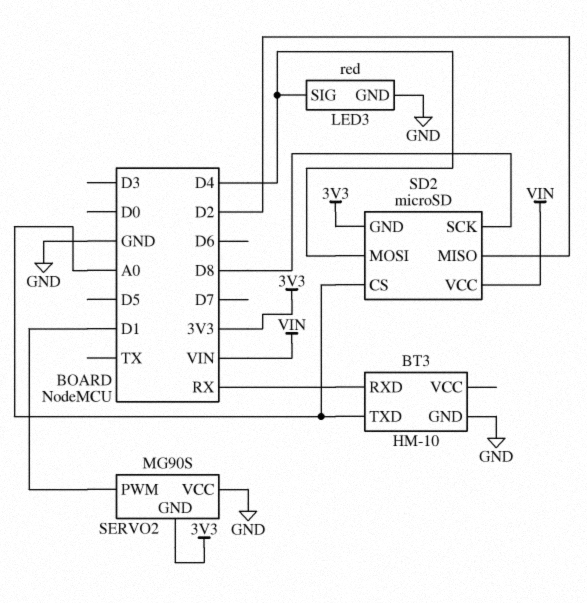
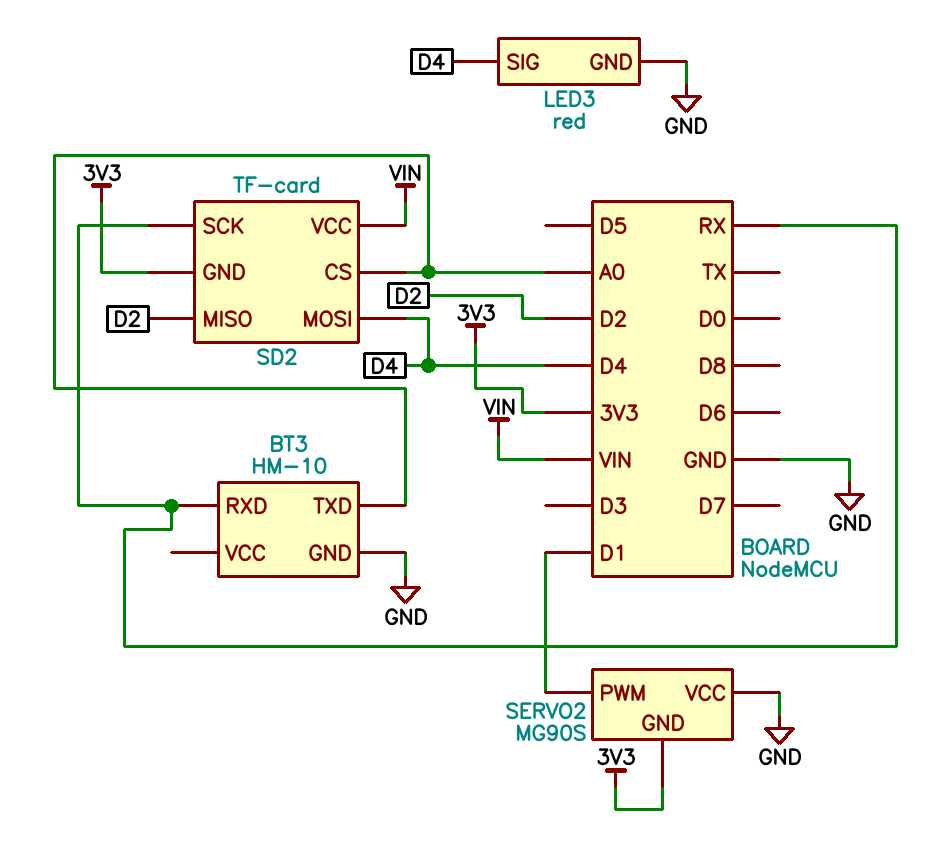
SD2: microSD -> TF-card
SD2 pin SCK: D8 -> RX

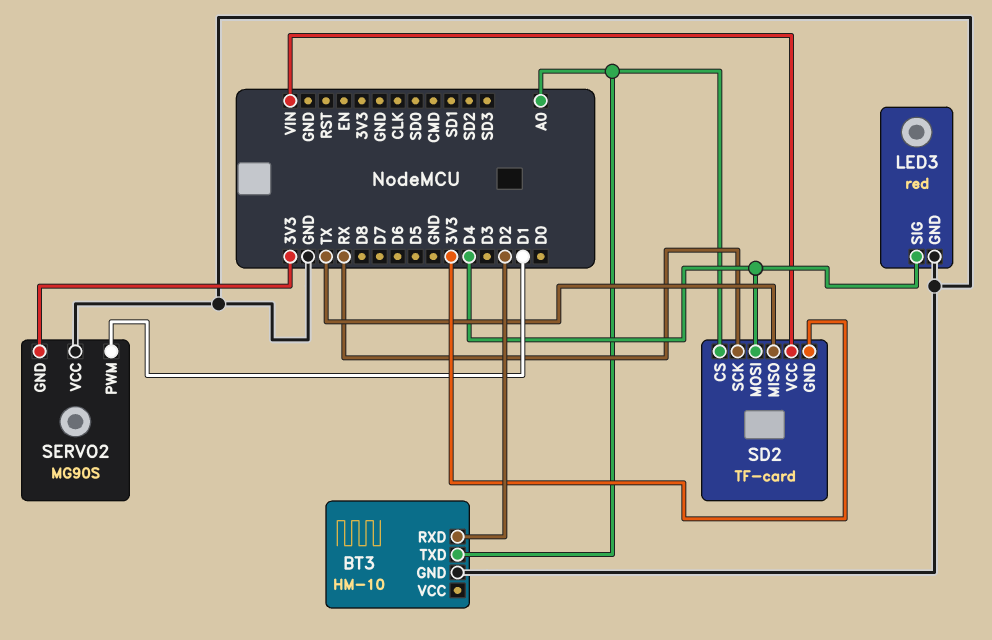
BT3 pin RXD: RX -> D2
SD2 pin MISO: D2 -> TX

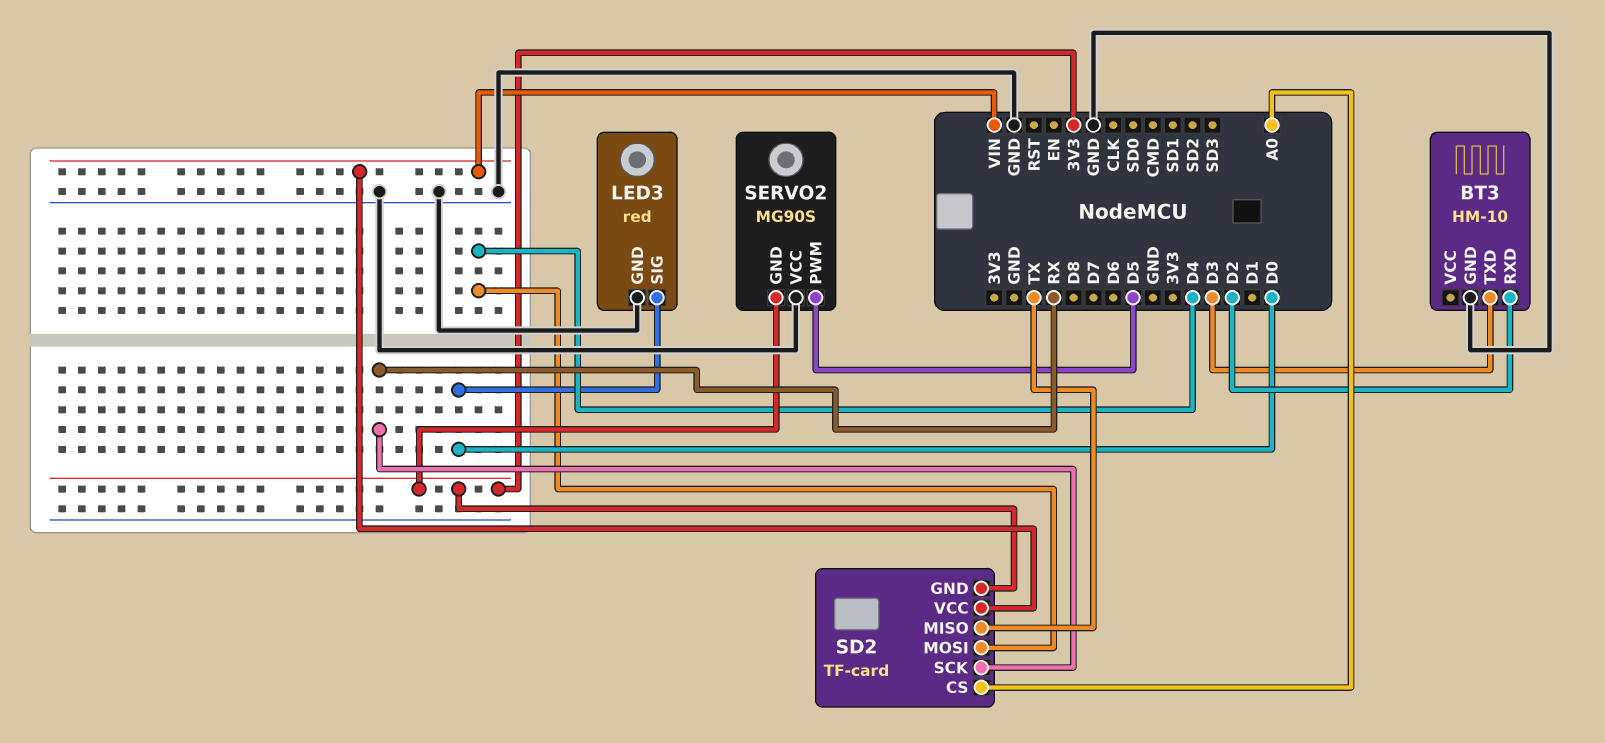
BT3 pin TXD: A0 -> D3
LED3 pin SIG: D4 -> D0
SERVO2 pin PWM: D1 -> D5

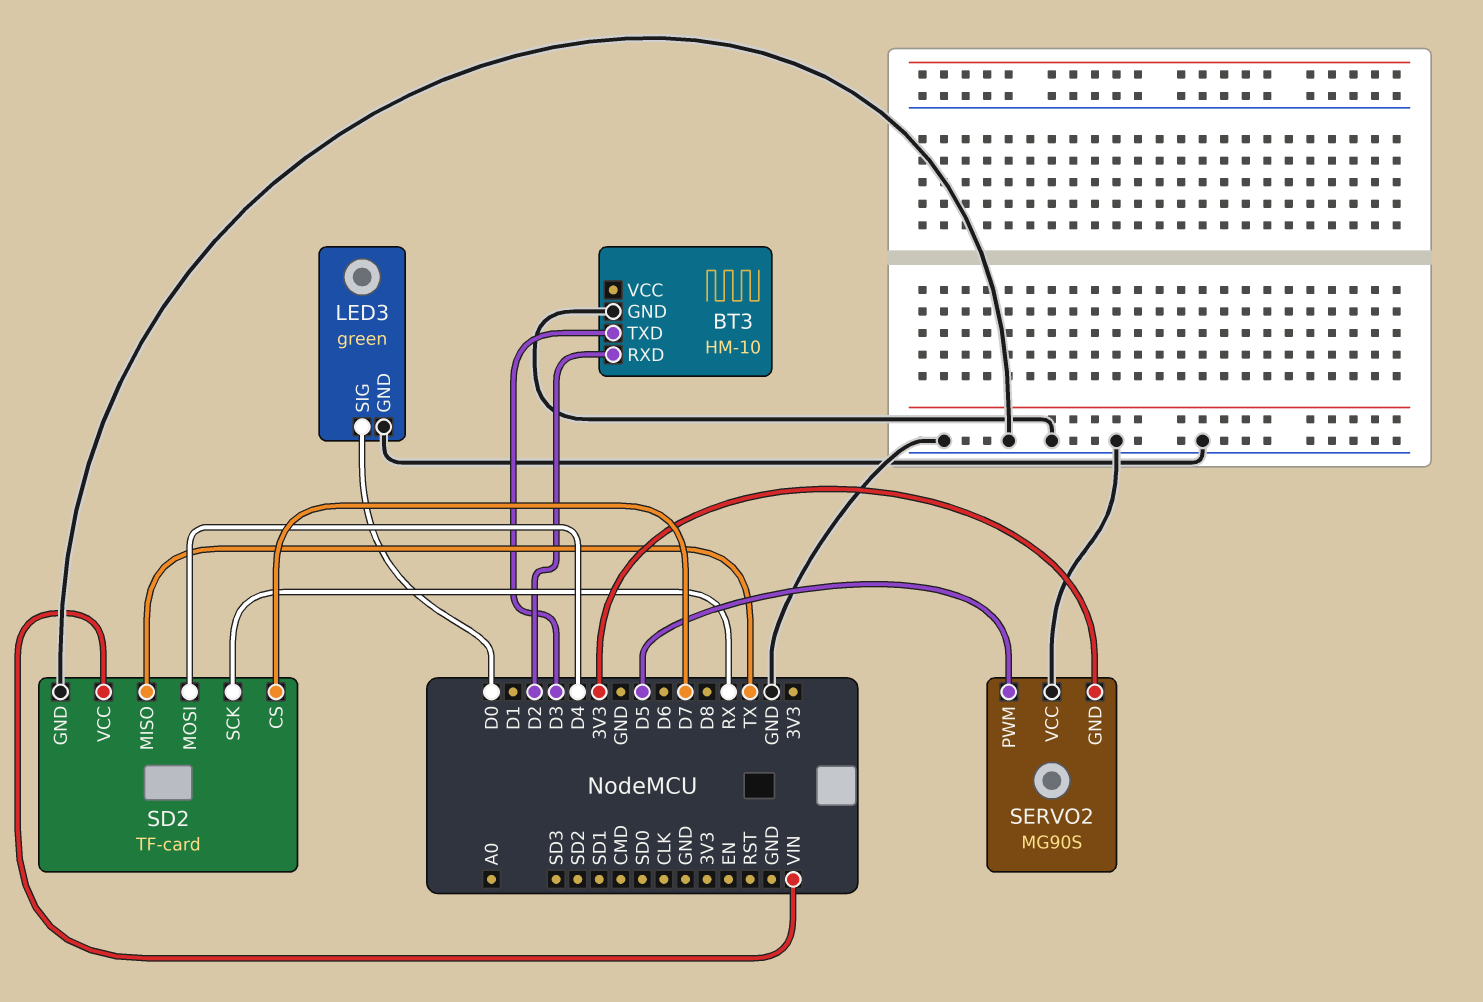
LED3: red -> green
SD2 pin CS: A0 -> D7
SD2 pin GND: 3V3 -> GND

